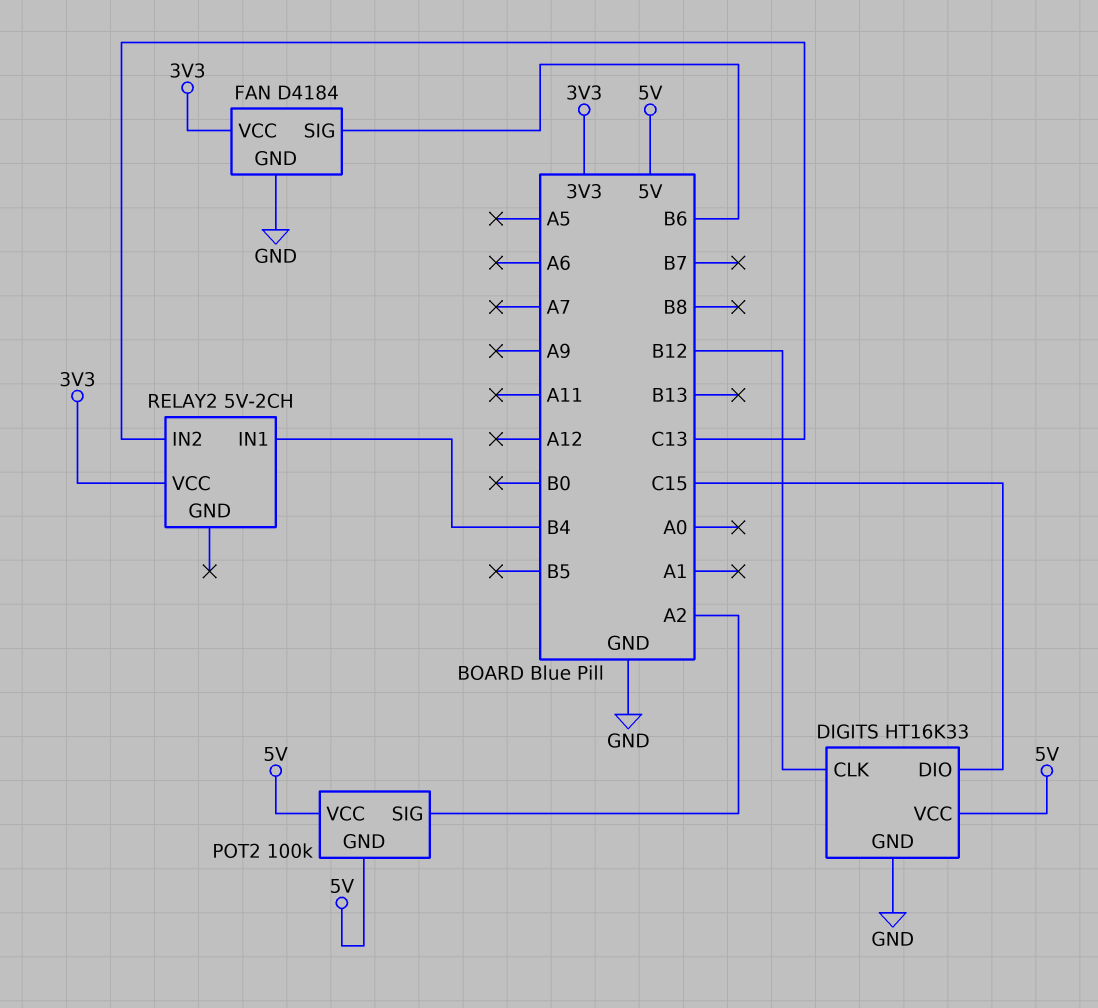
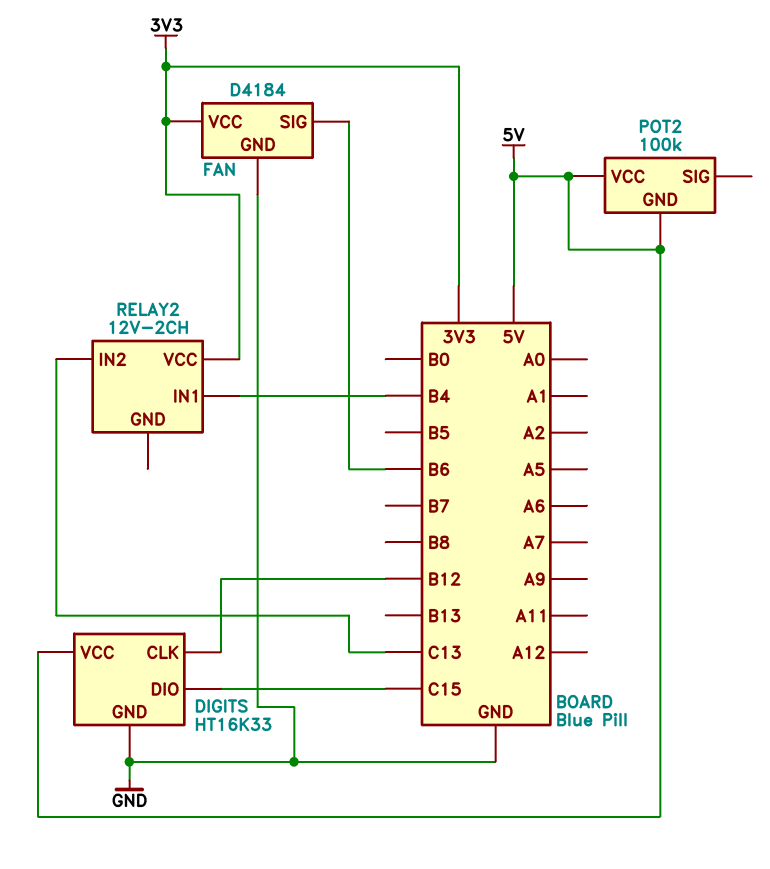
POT2 pin SIG: A2 -> none
RELAY2: 5V-2CH -> 12V-2CH

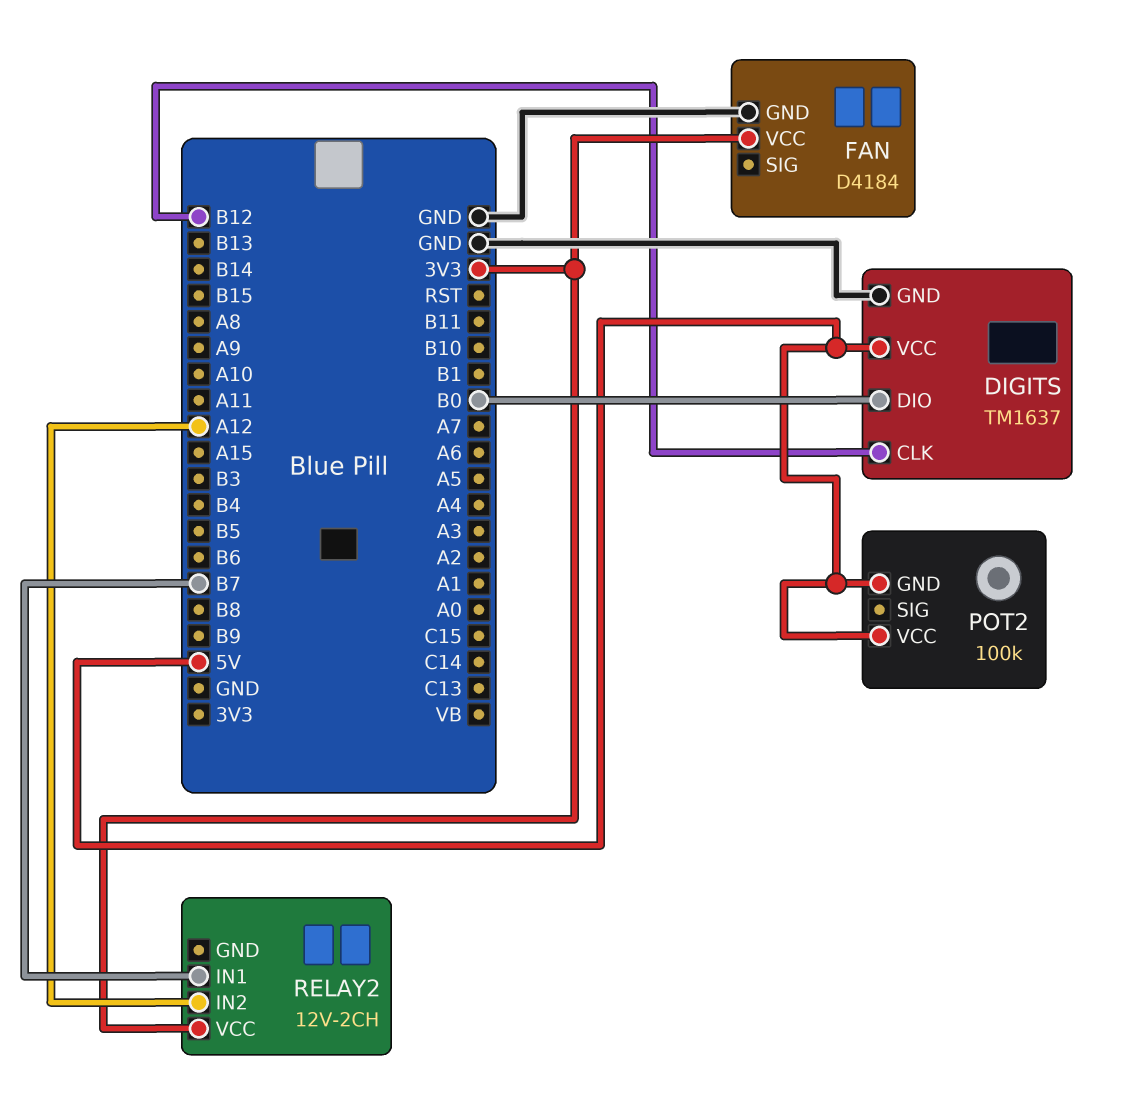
DIGITS: HT16K33 -> TM1637
DIGITS pin DIO: C15 -> B0
FAN pin SIG: B6 -> none
RELAY2 pin IN1: B4 -> B7
RELAY2 pin IN2: C13 -> A12

